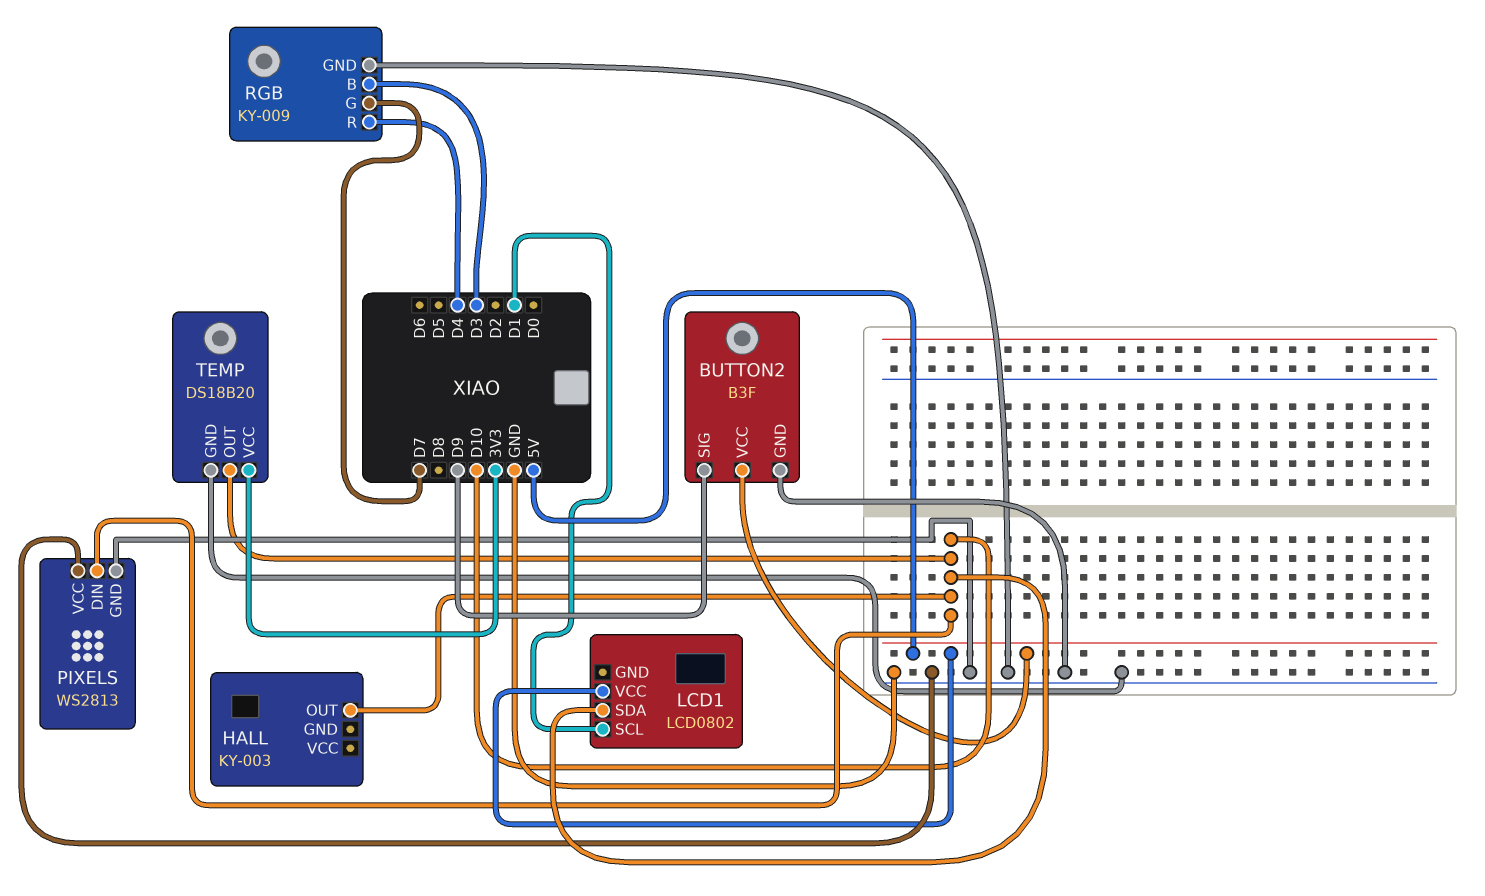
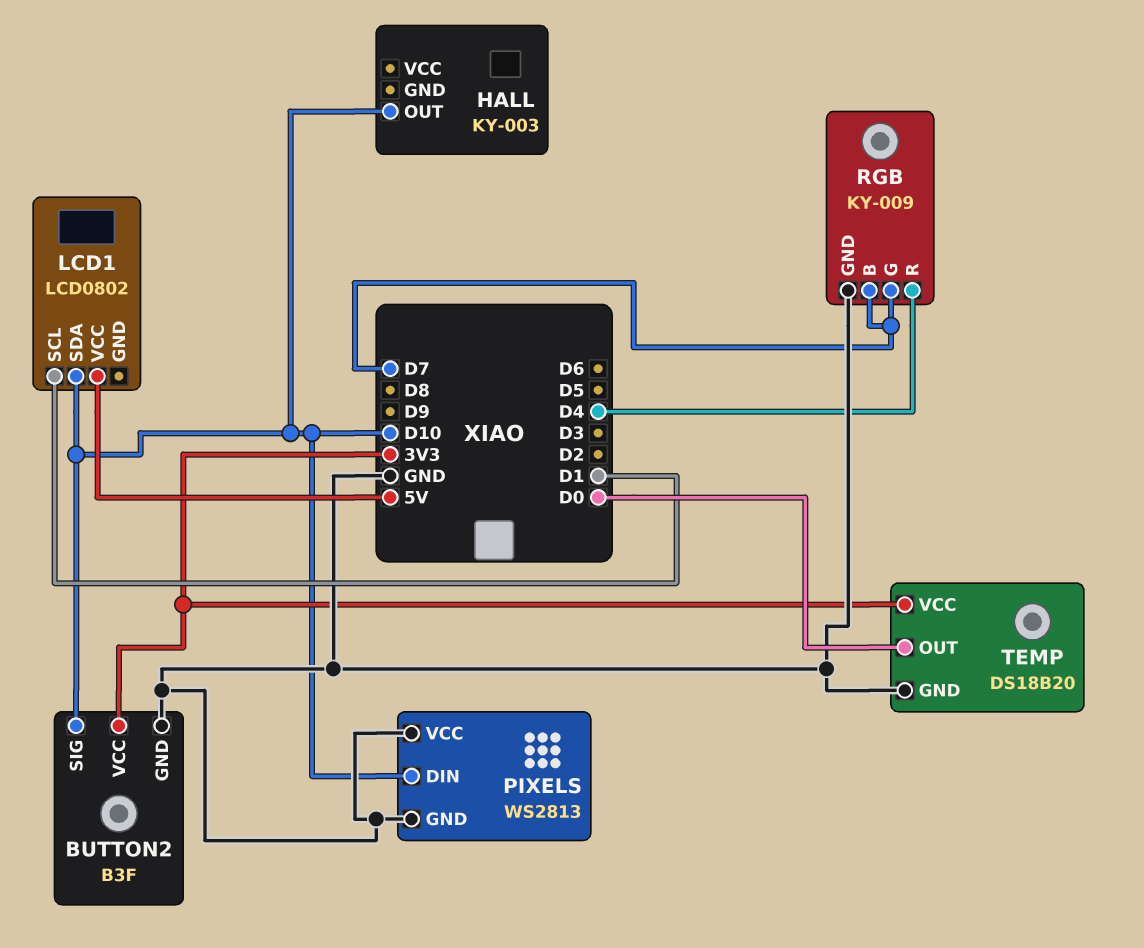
BUTTON2 pin SIG: D9 -> D10
BUTTON2 pin VCC: 5V -> 3V3
RGB pin B: D3 -> D7
TEMP pin OUT: D10 -> D0

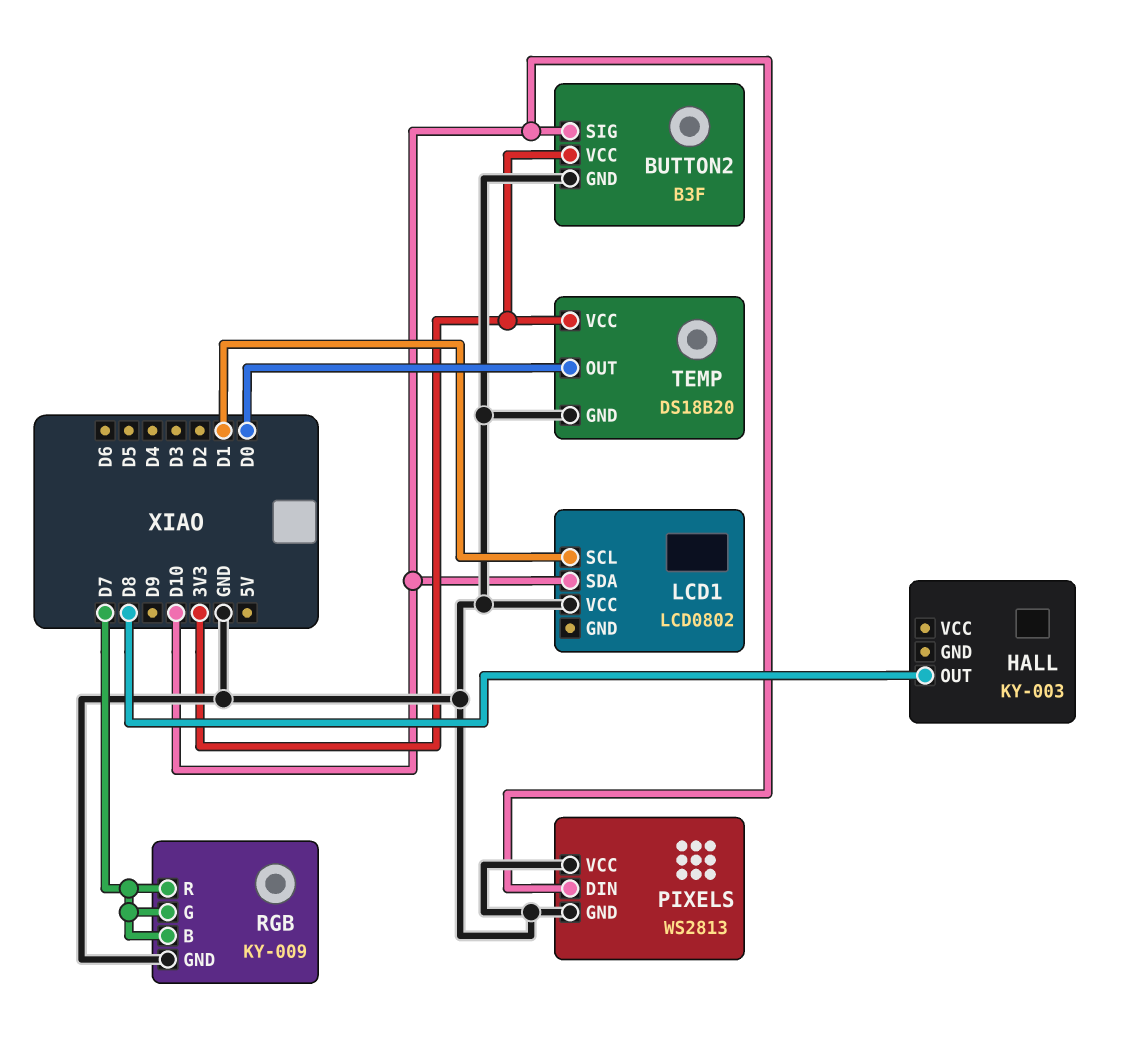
HALL pin OUT: D10 -> D8
LCD1 pin VCC: 5V -> GND
RGB pin R: D4 -> D7

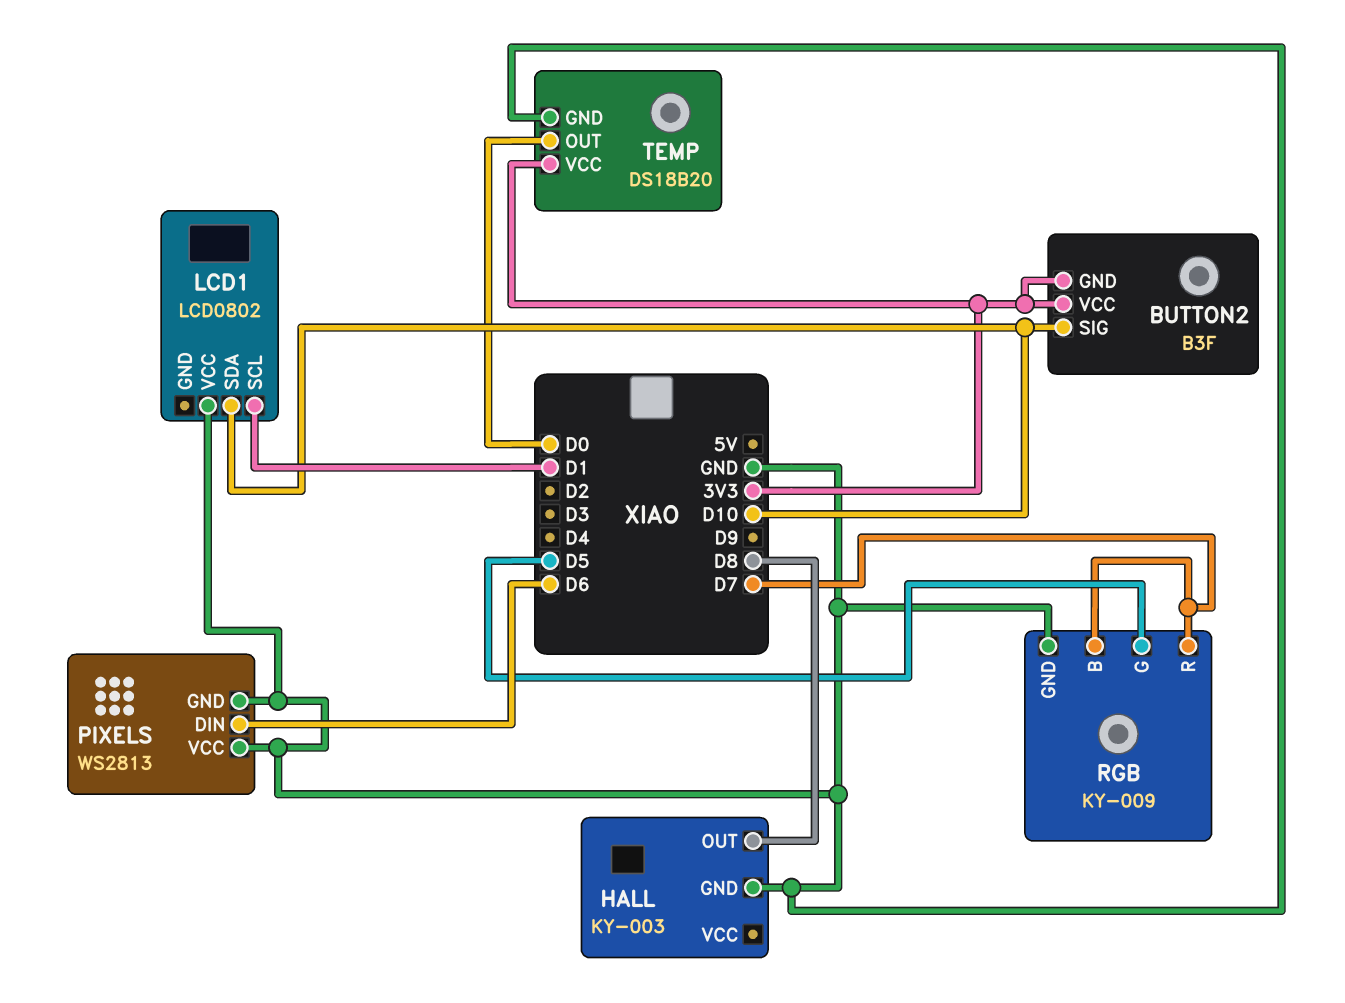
BUTTON2 pin GND: GND -> 3V3
HALL pin GND: none -> GND
PIXELS pin DIN: D10 -> D6
RGB pin G: D7 -> D5

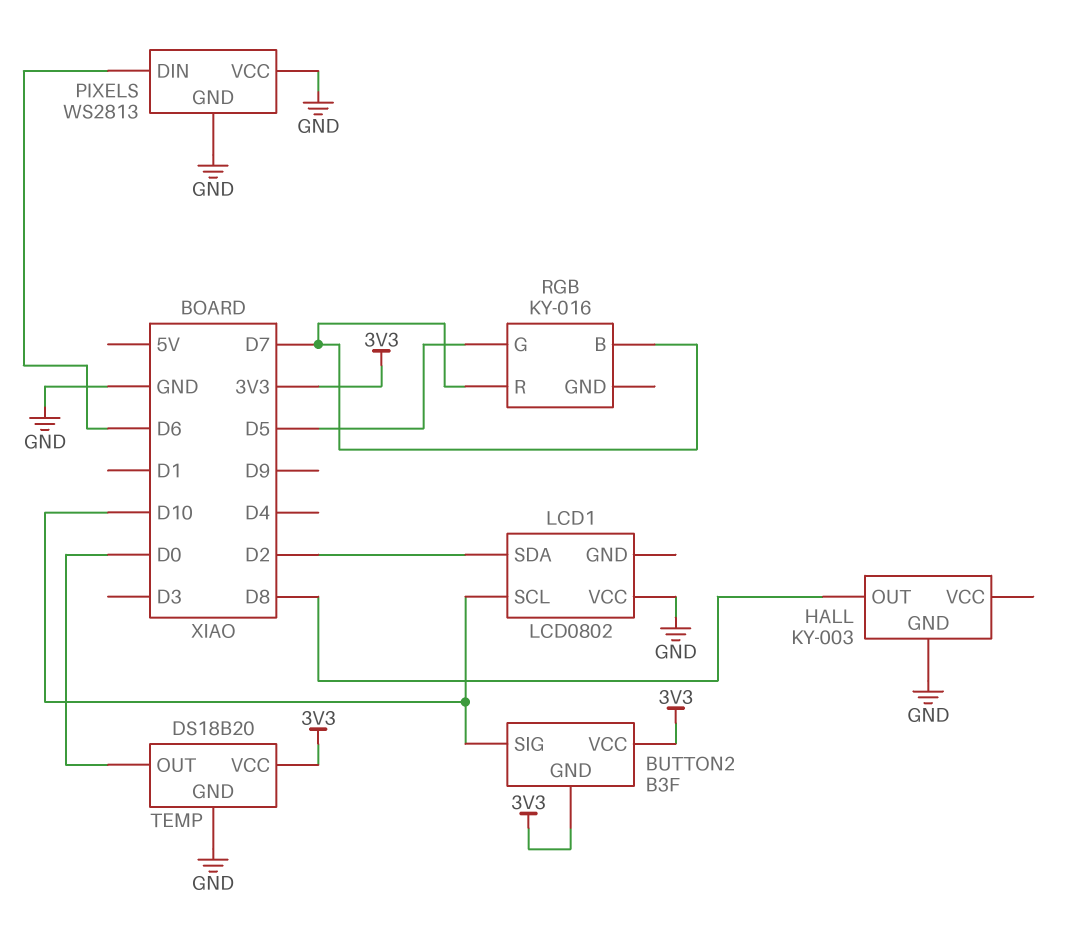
LCD1 pin SCL: D1 -> D10
LCD1 pin SDA: D10 -> D2
RGB: KY-009 -> KY-016
RGB pin GND: GND -> none

